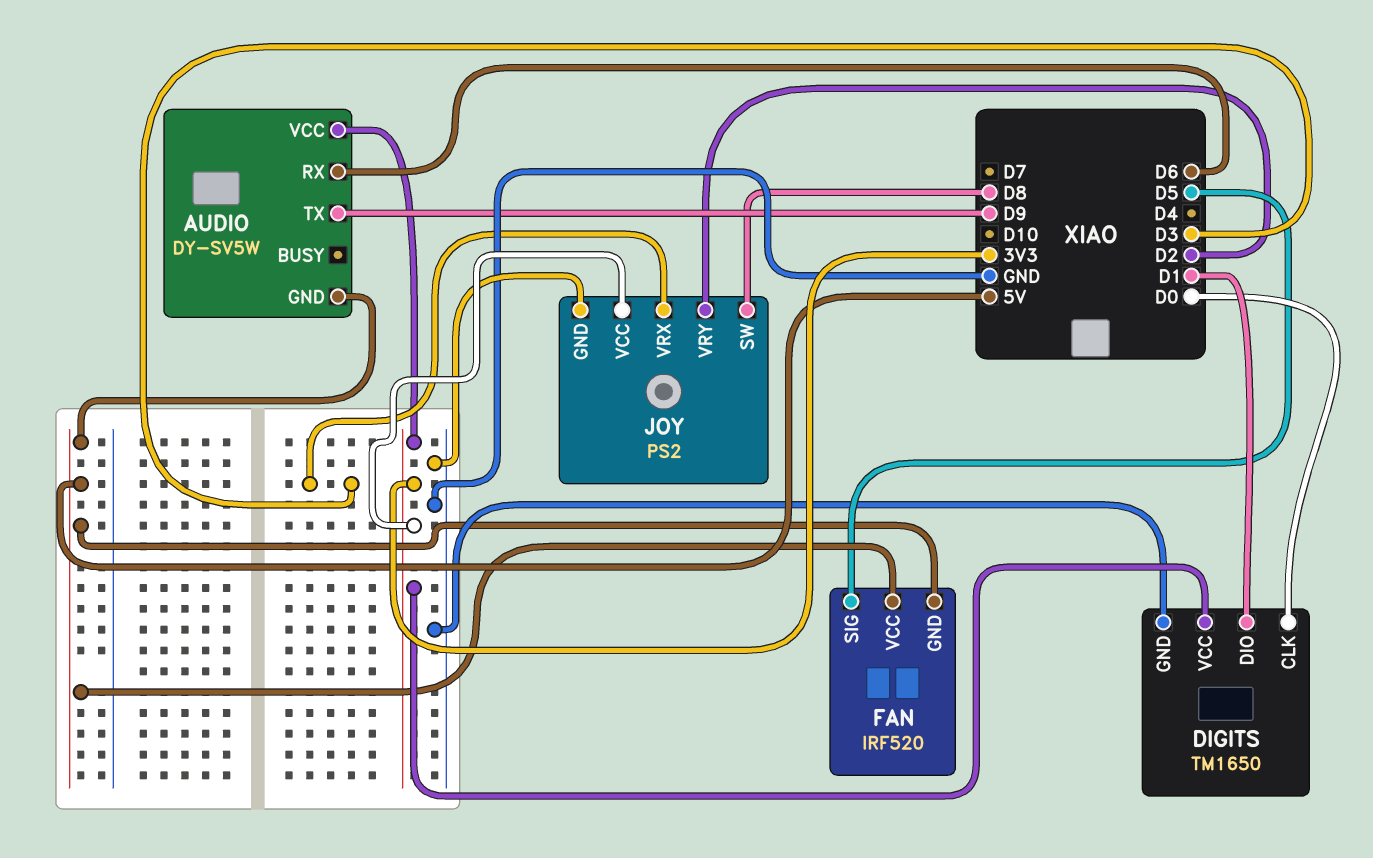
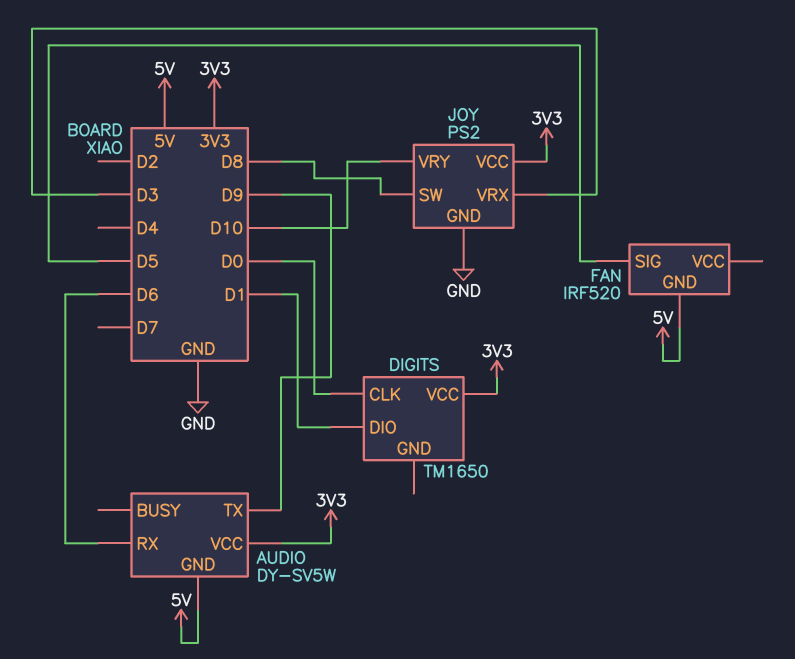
DIGITS pin GND: GND -> none
FAN pin VCC: 5V -> none
JOY pin VRY: D2 -> D10

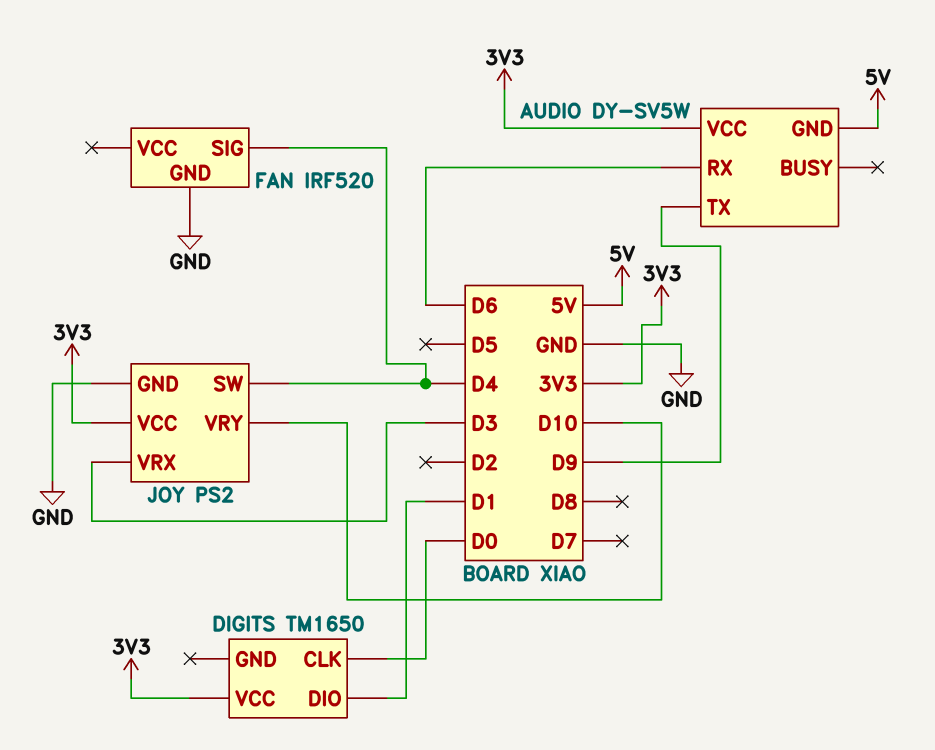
FAN pin GND: 5V -> GND
FAN pin SIG: D5 -> D4
JOY pin SW: D8 -> D4

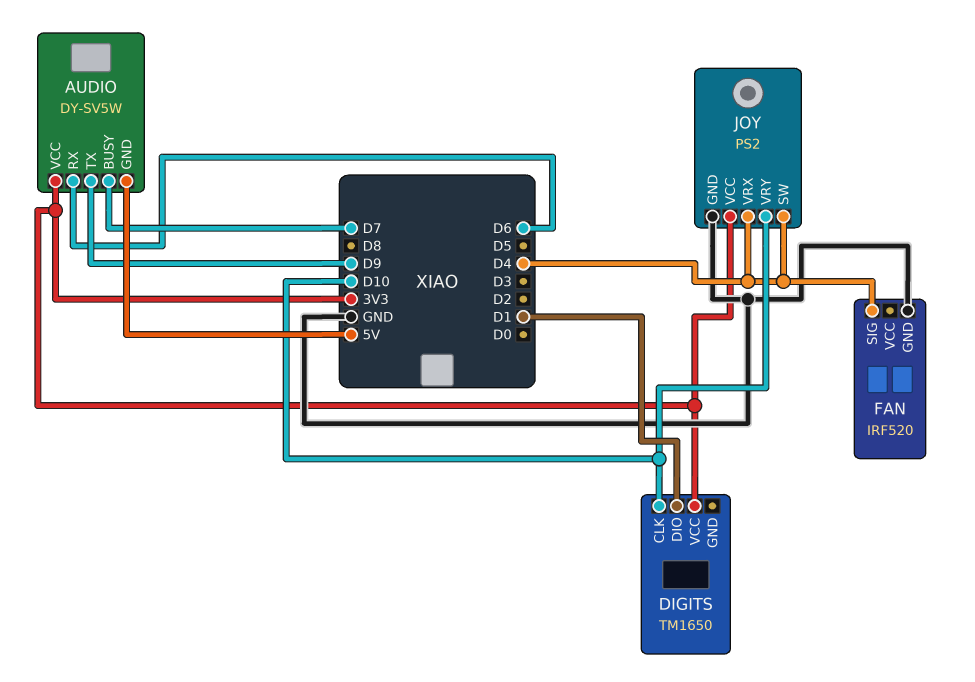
AUDIO pin BUSY: none -> D7
DIGITS pin CLK: D0 -> D10
JOY pin VRX: D3 -> D4

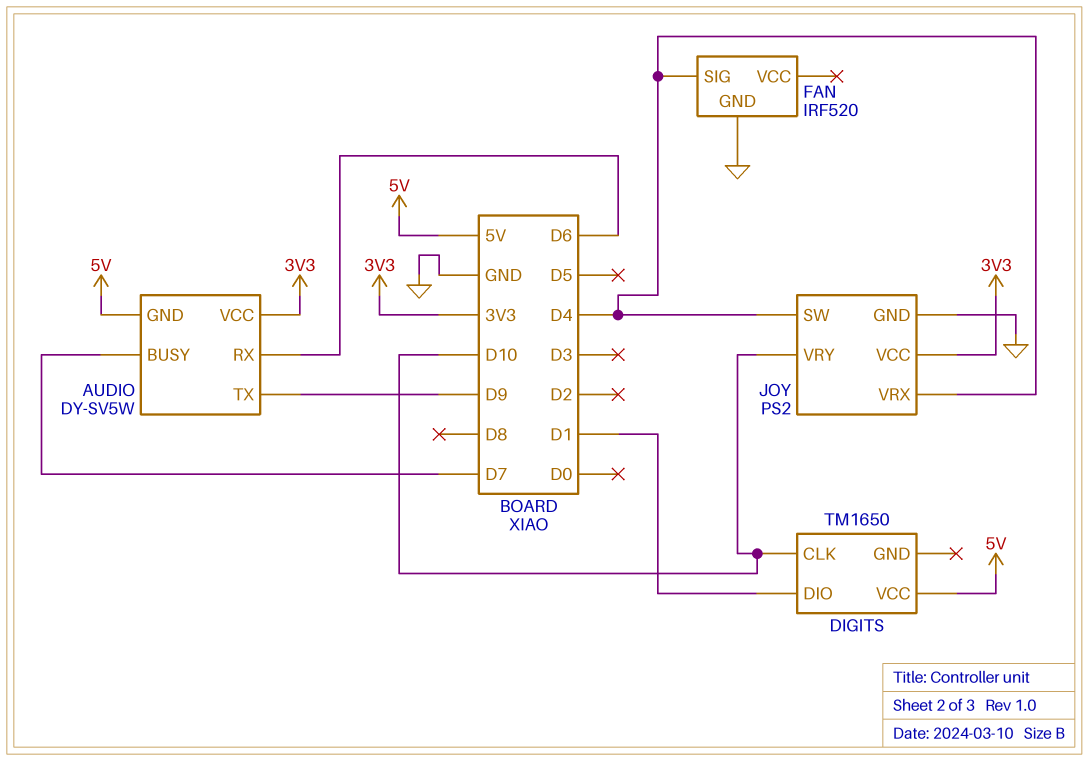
DIGITS pin VCC: 3V3 -> 5V

